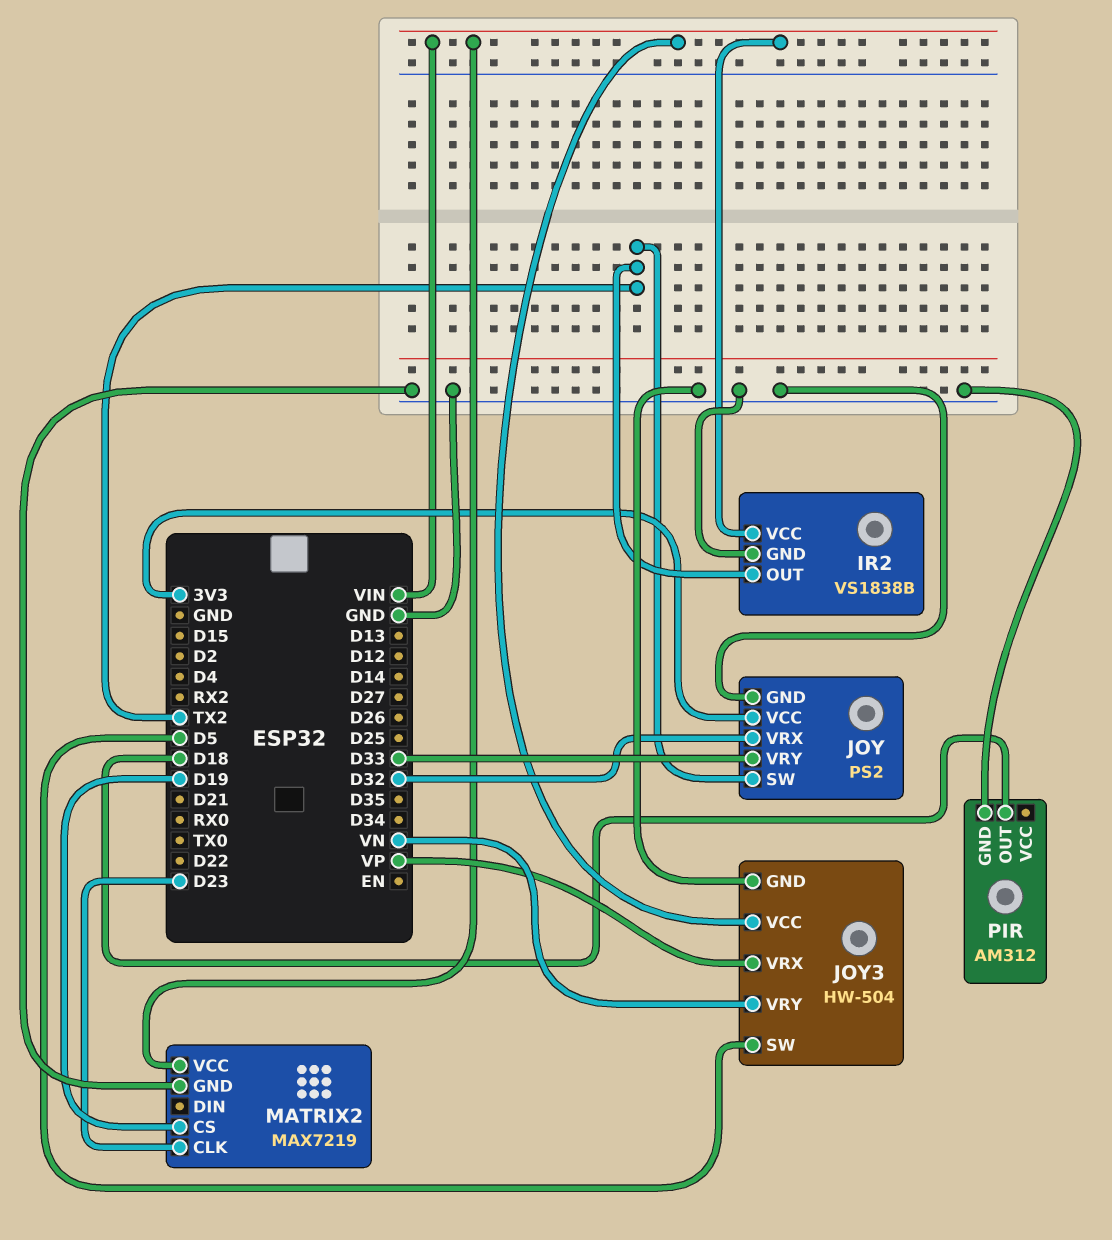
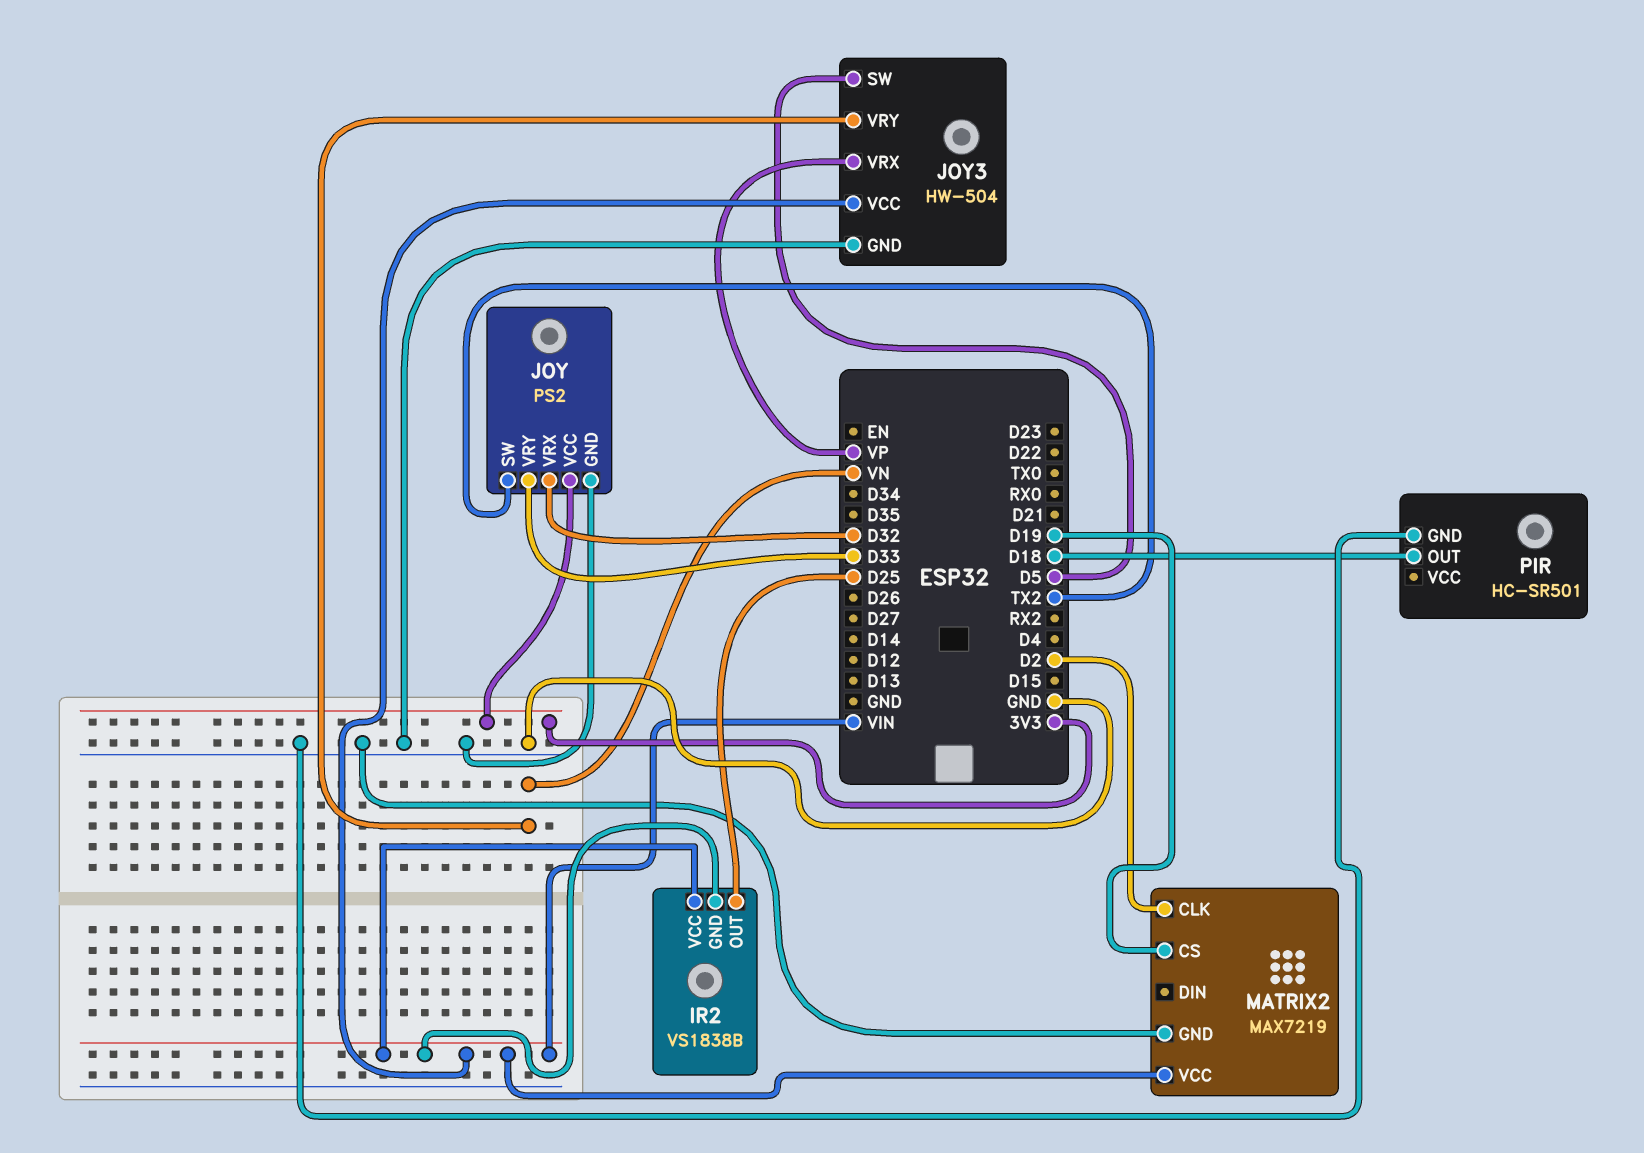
IR2 pin GND: GND -> VIN
IR2 pin OUT: TX2 -> D25
MATRIX2 pin CLK: D23 -> D2
PIR: AM312 -> HC-SR501

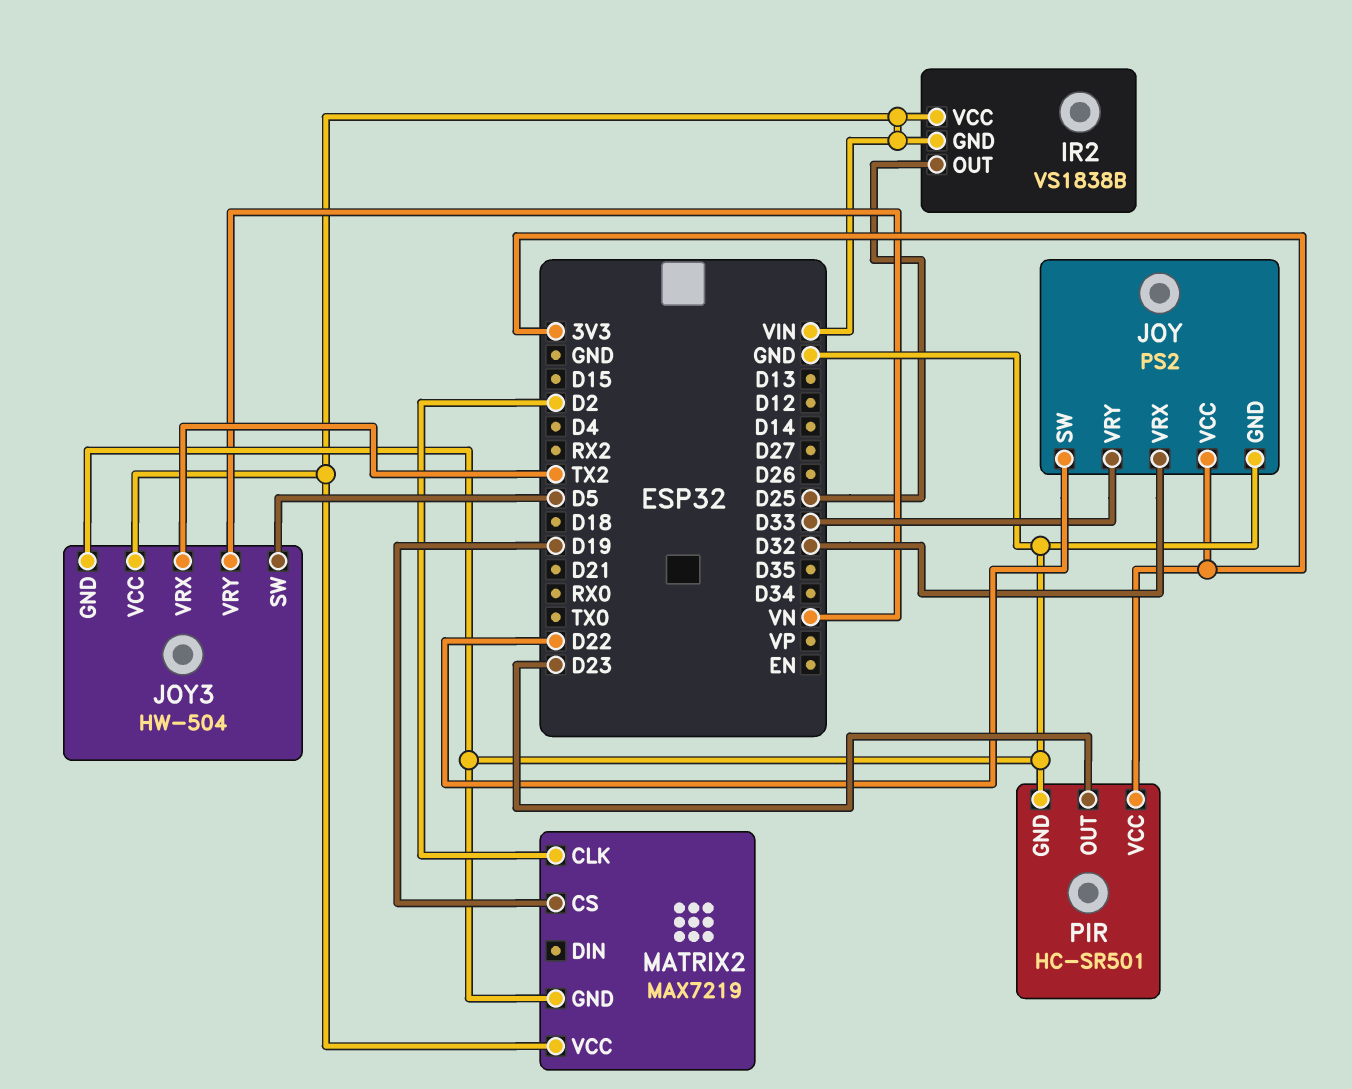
JOY pin SW: TX2 -> D22
JOY3 pin VRX: VP -> TX2
PIR pin OUT: D18 -> D23
PIR pin VCC: none -> 3V3

